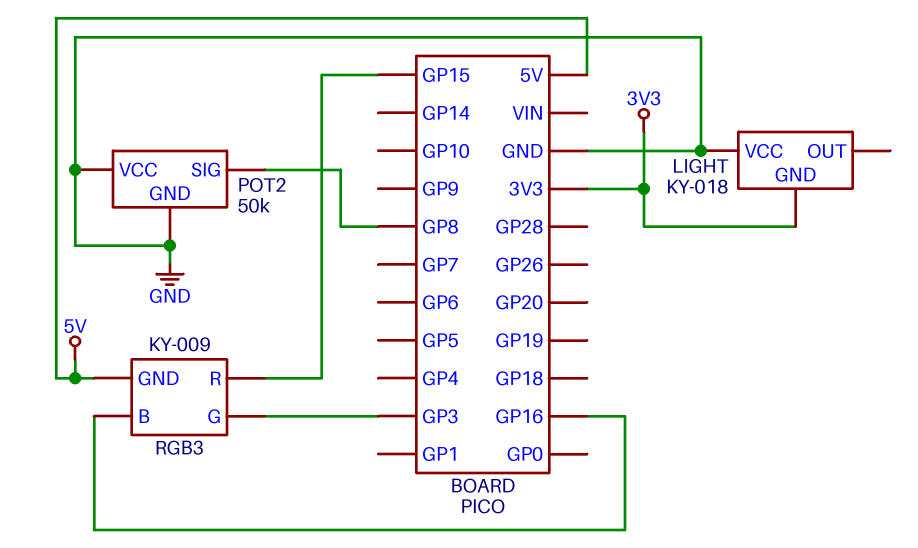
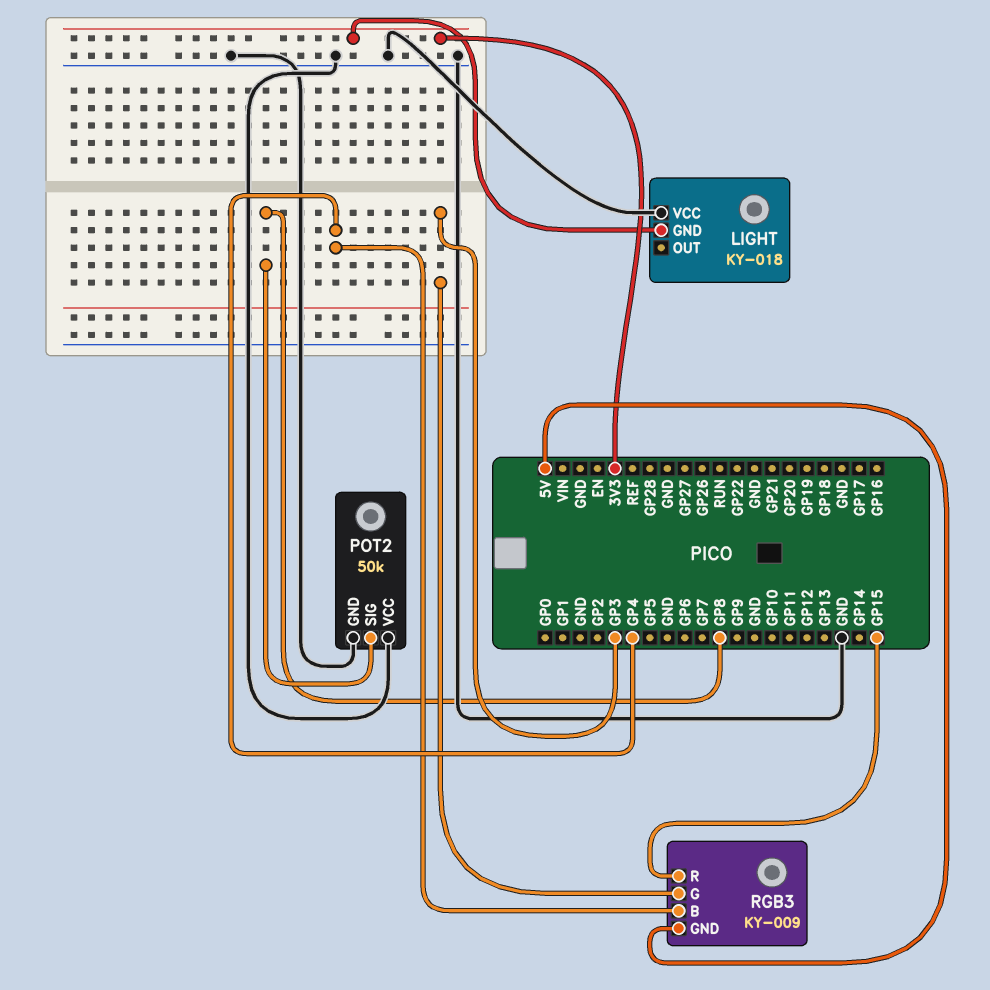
RGB3 pin B: GP16 -> GP4

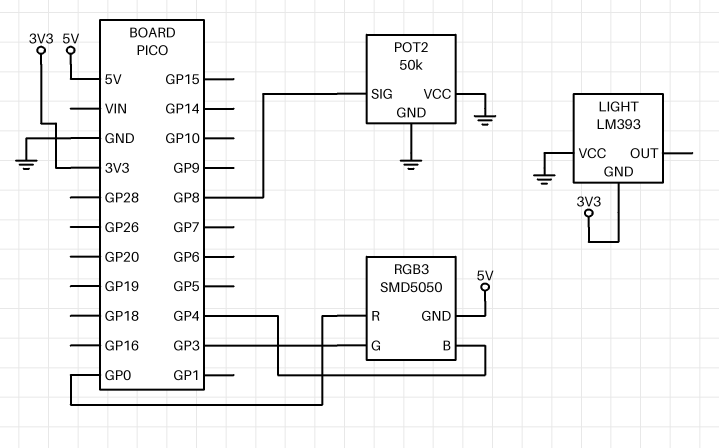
LIGHT: KY-018 -> LM393
RGB3: KY-009 -> SMD5050
RGB3 pin R: GP15 -> GP0

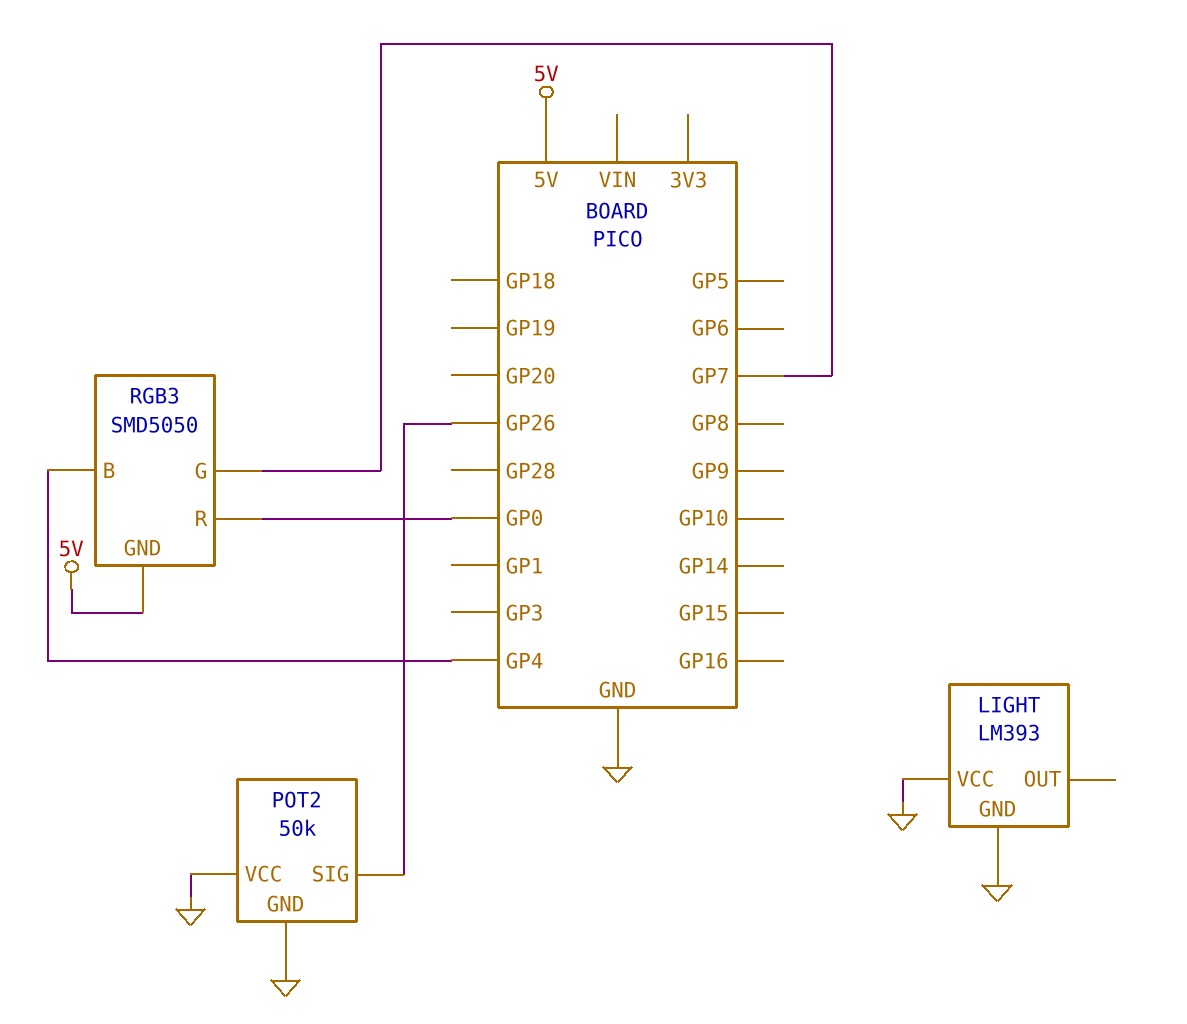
LIGHT pin GND: 3V3 -> GND
POT2 pin SIG: GP8 -> GP26
RGB3 pin G: GP3 -> GP7

